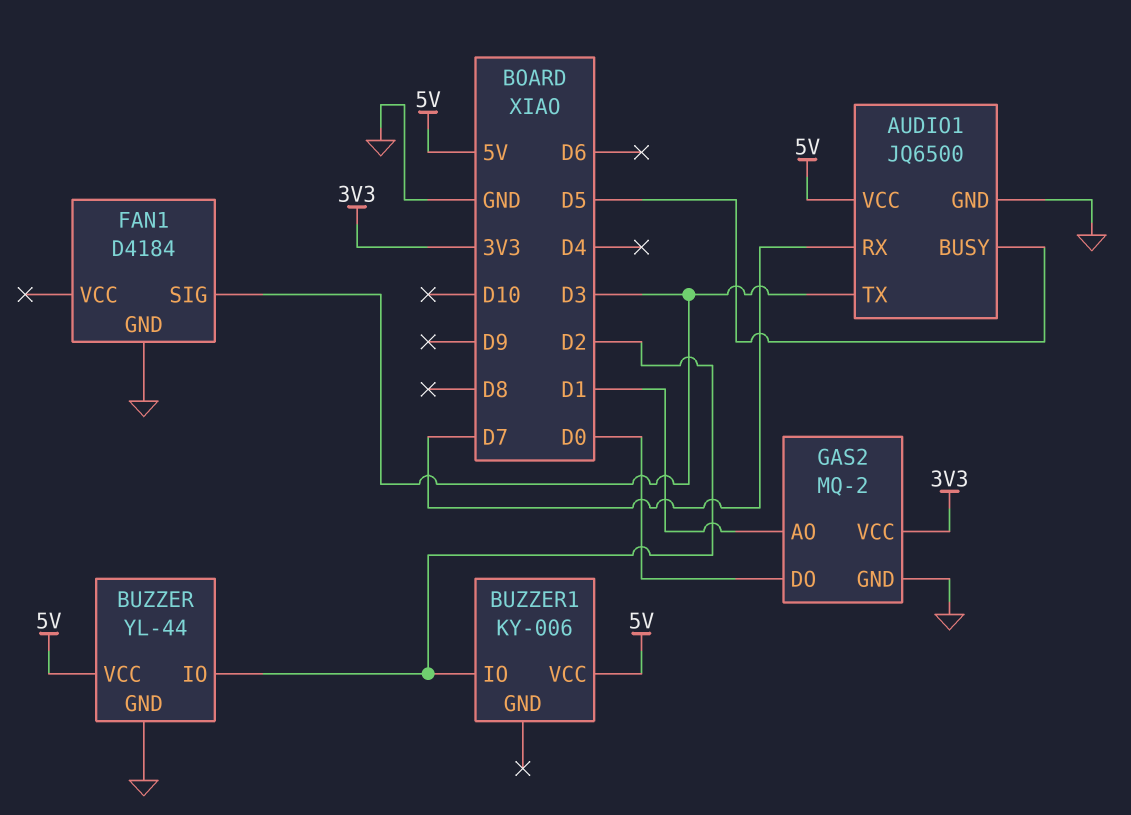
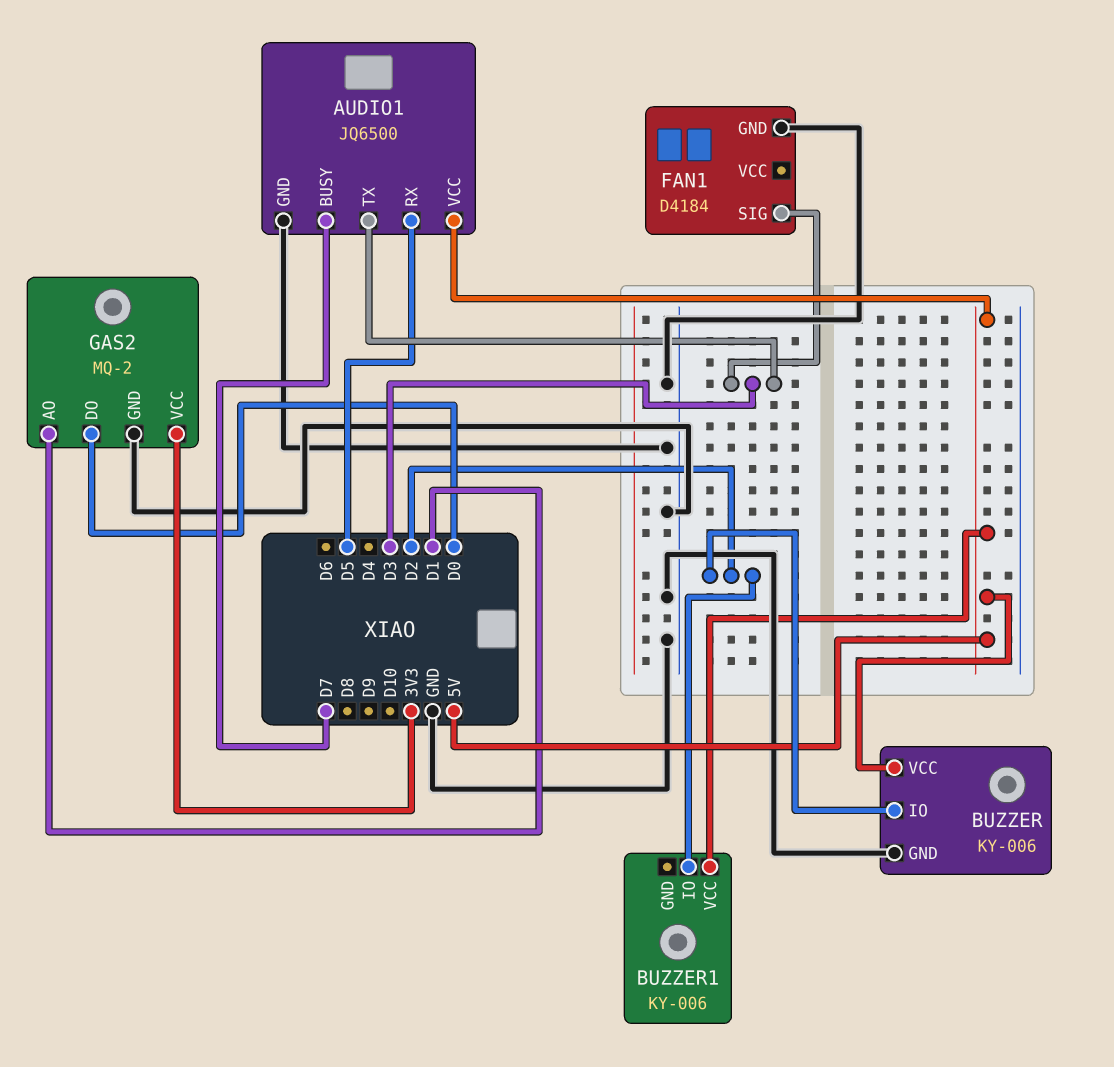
AUDIO1 pin BUSY: D5 -> D7
AUDIO1 pin RX: D7 -> D5
BUZZER: YL-44 -> KY-006

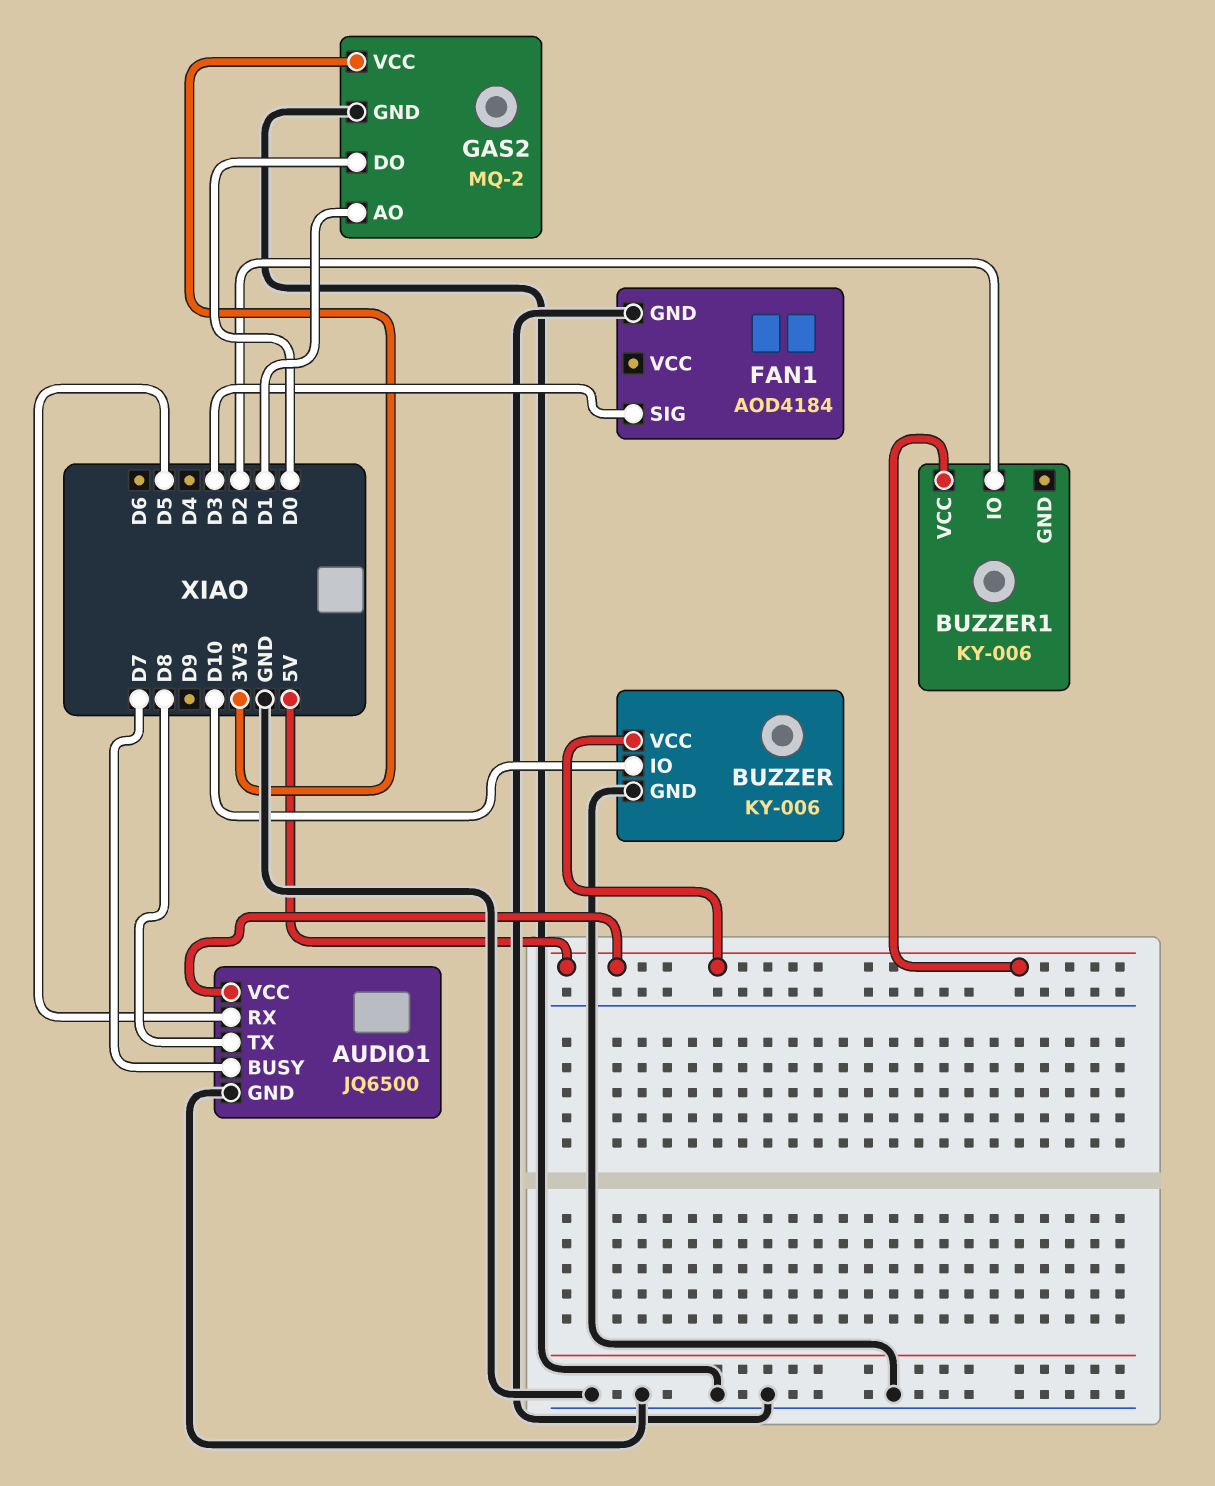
AUDIO1 pin TX: D3 -> D8
BUZZER pin IO: D2 -> D10
FAN1: D4184 -> AOD4184

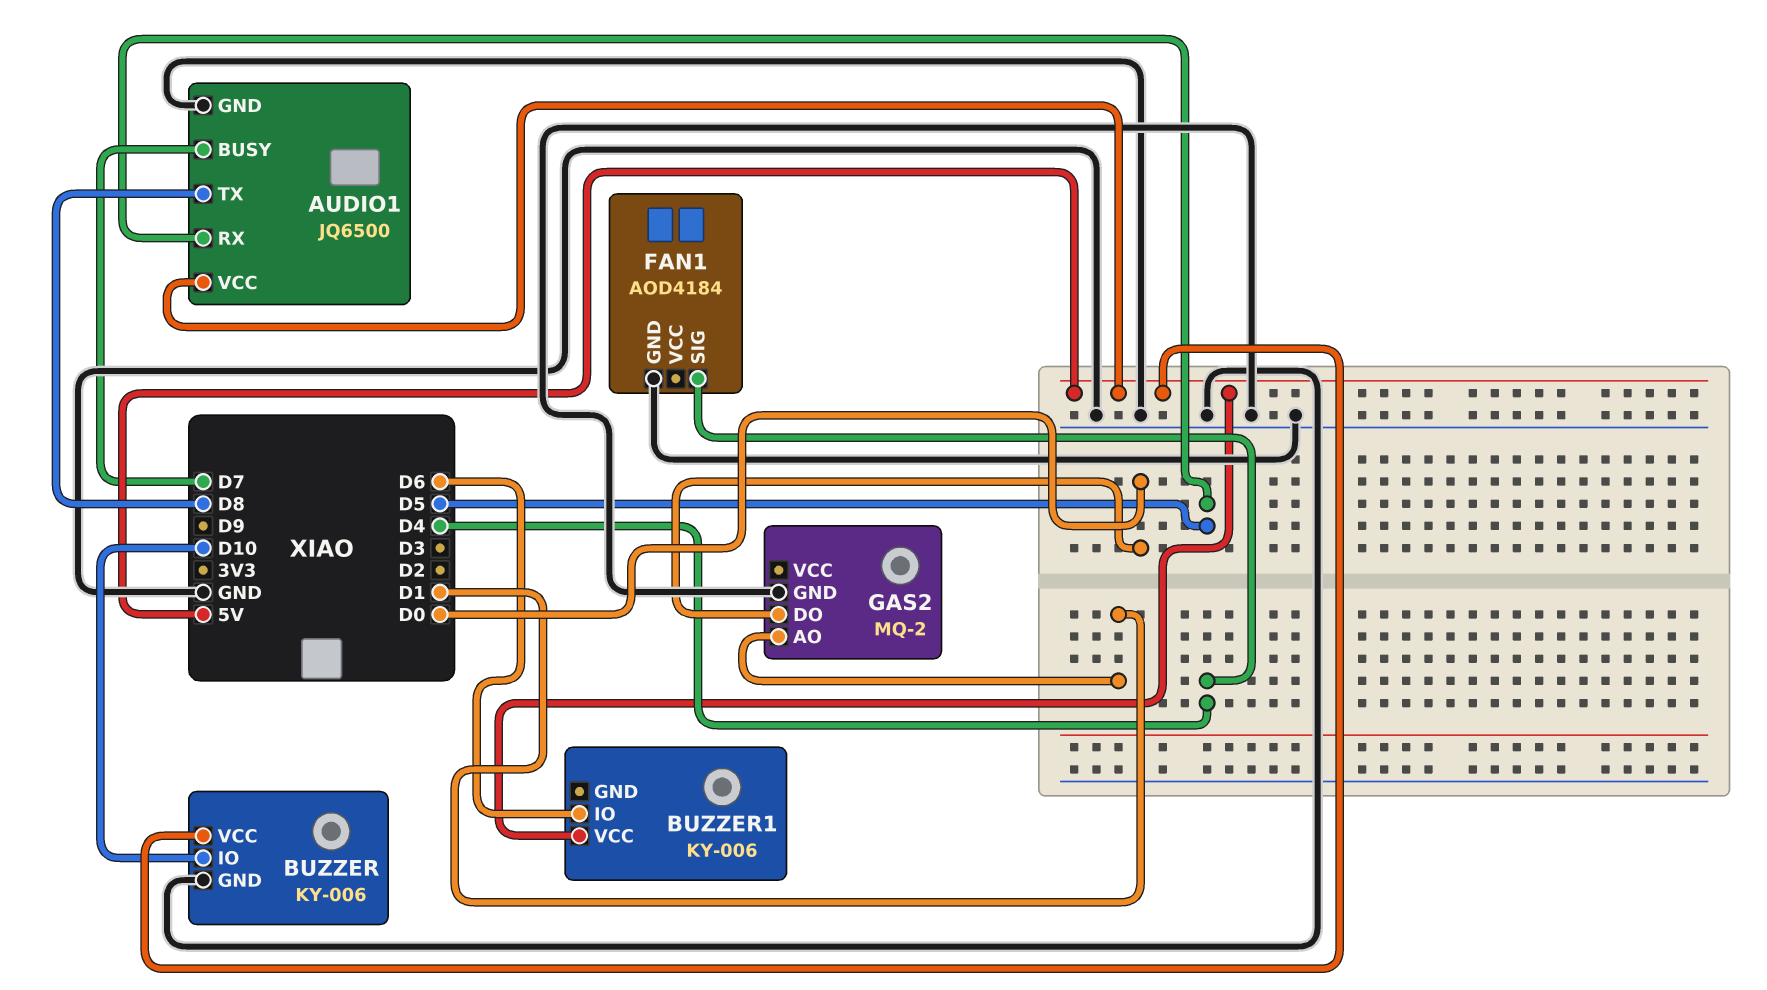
BUZZER1 pin IO: D2 -> D6
FAN1 pin SIG: D3 -> D4
GAS2 pin VCC: 3V3 -> none

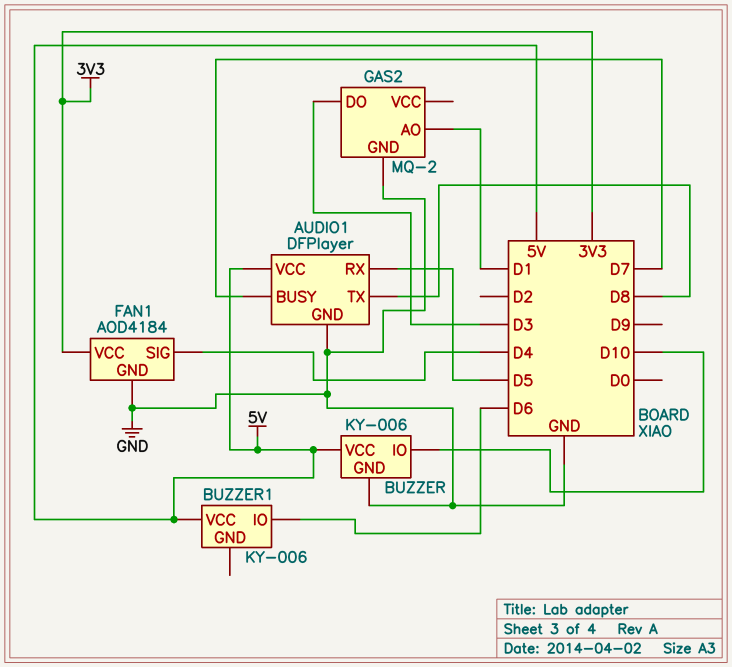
AUDIO1: JQ6500 -> DFPlayer
FAN1 pin VCC: none -> 3V3
GAS2 pin DO: D0 -> D3

